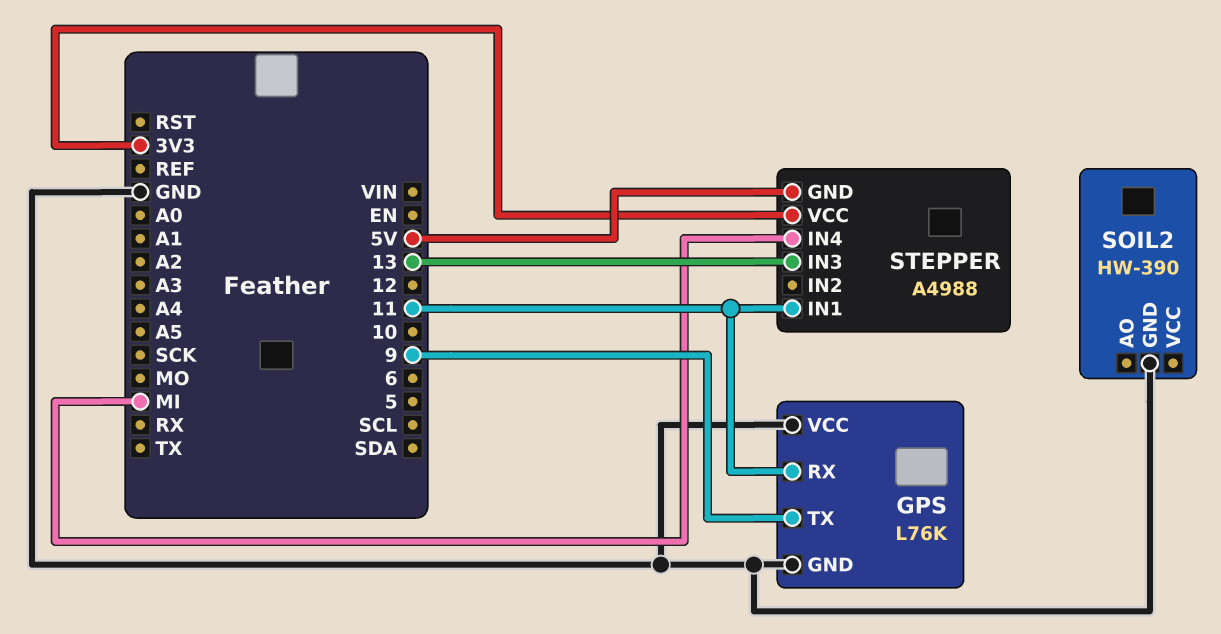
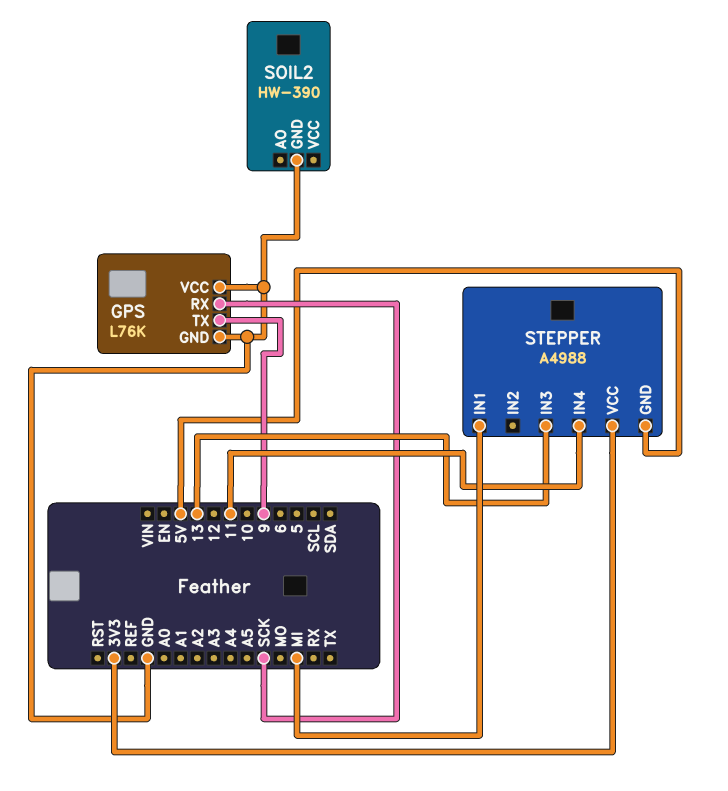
GPS pin RX: 11 -> SCK
STEPPER pin IN1: 11 -> MI
STEPPER pin IN4: MI -> 11

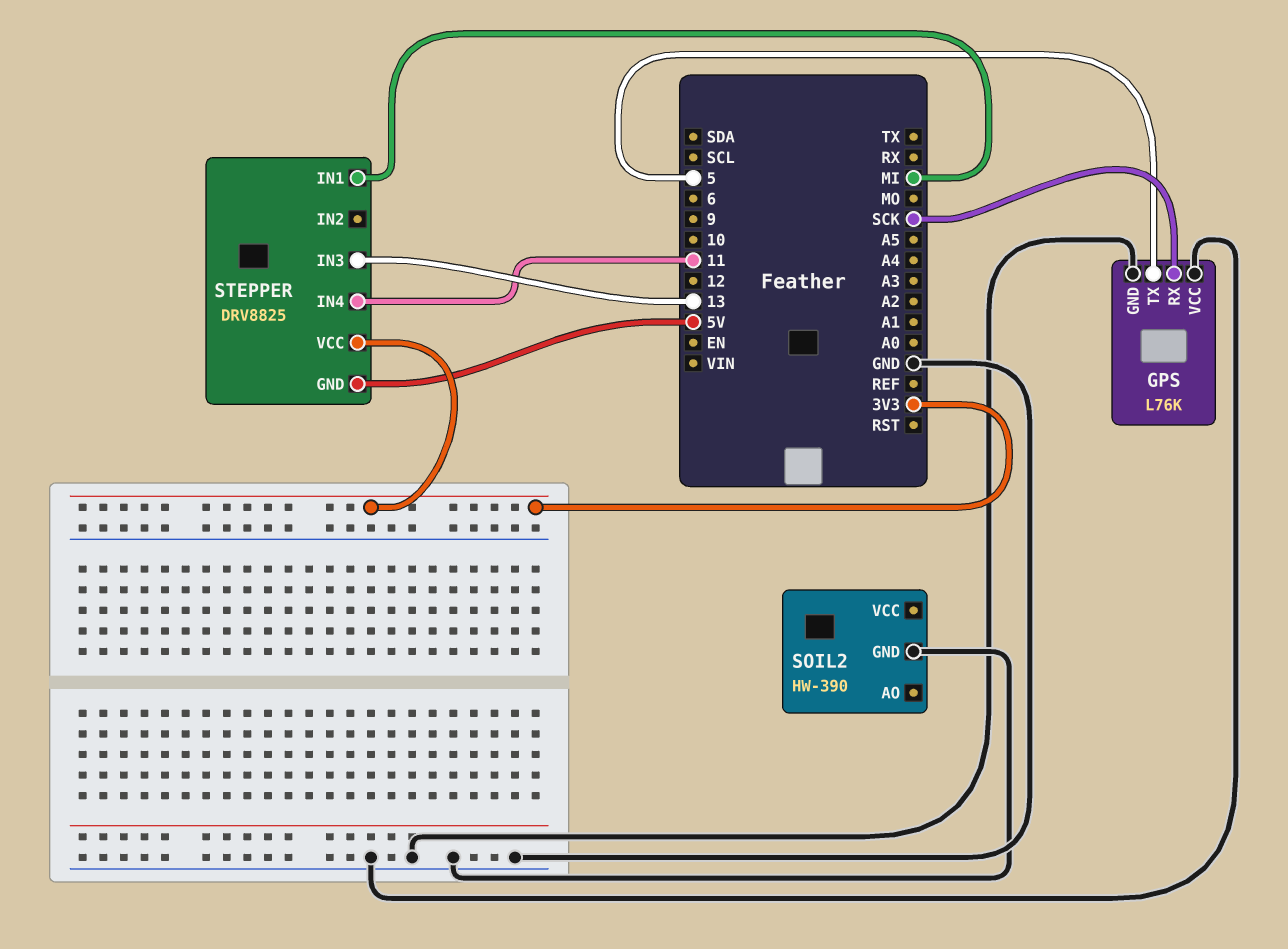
GPS pin TX: 9 -> 5
STEPPER: A4988 -> DRV8825

